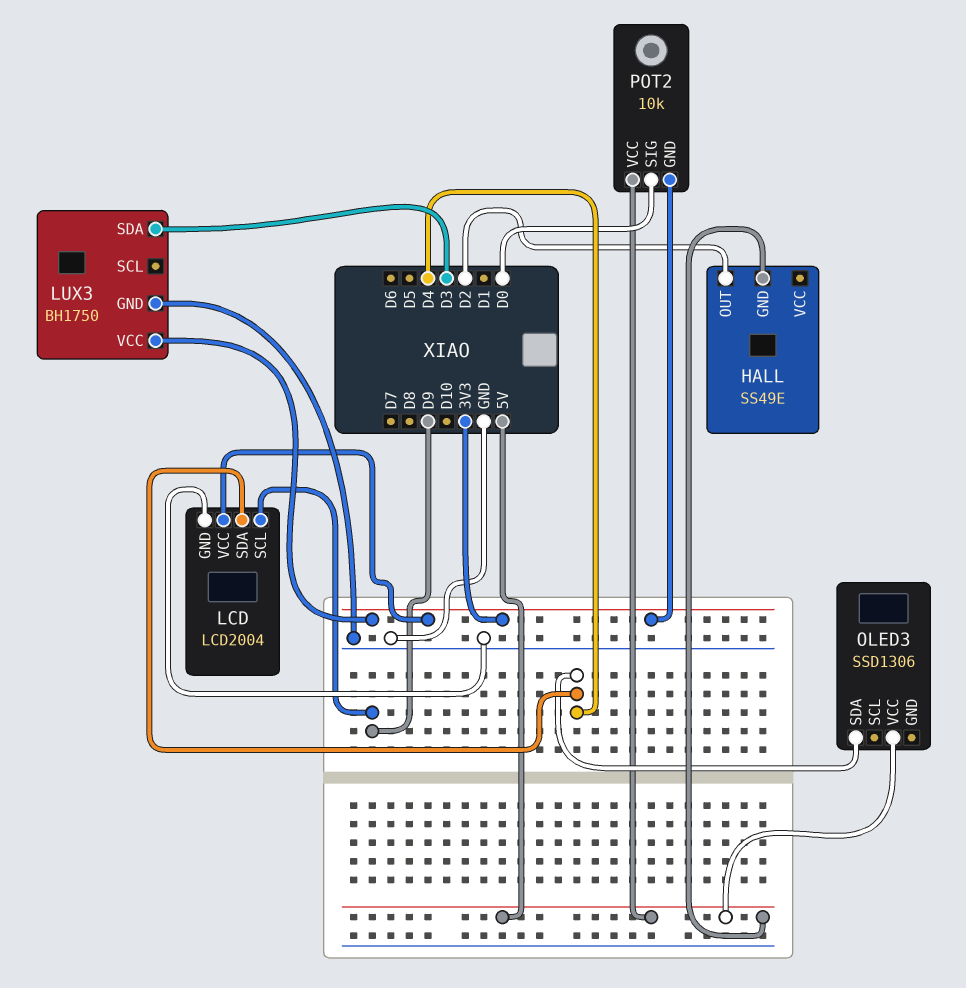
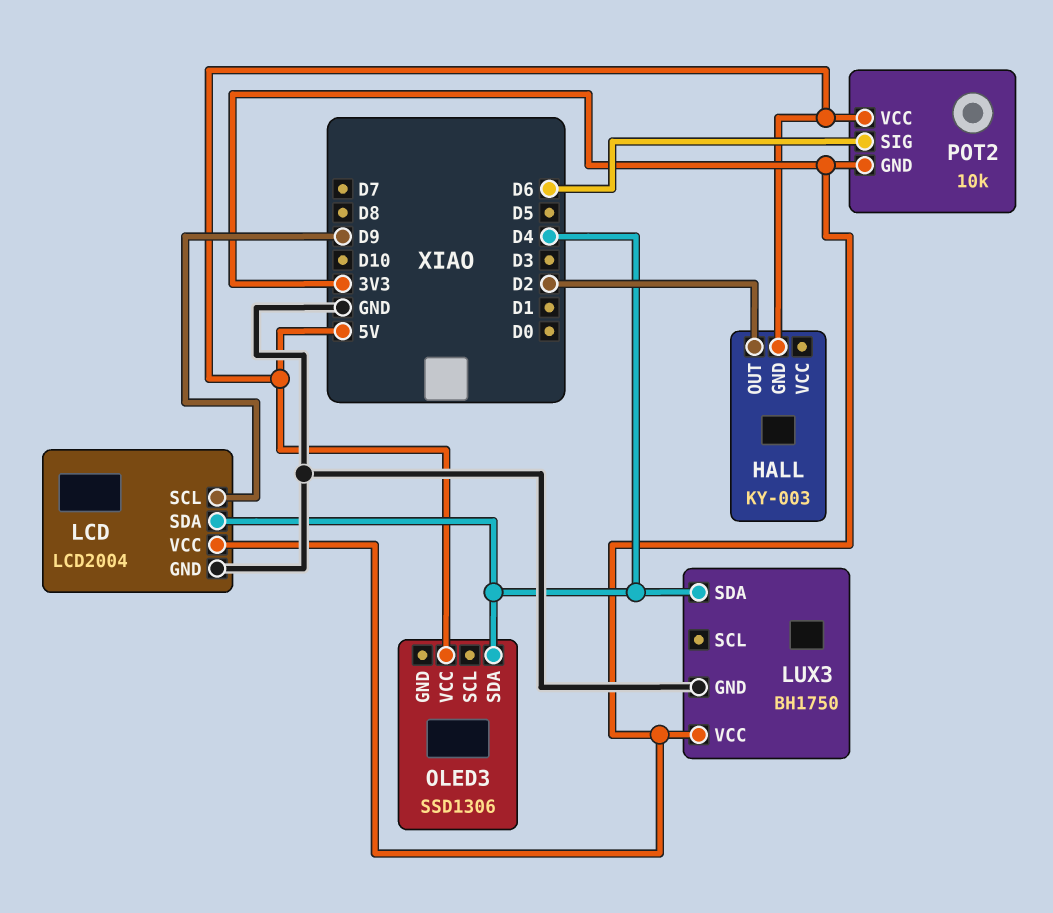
HALL: SS49E -> KY-003
LUX3 pin SDA: D3 -> D4
POT2 pin SIG: D0 -> D6

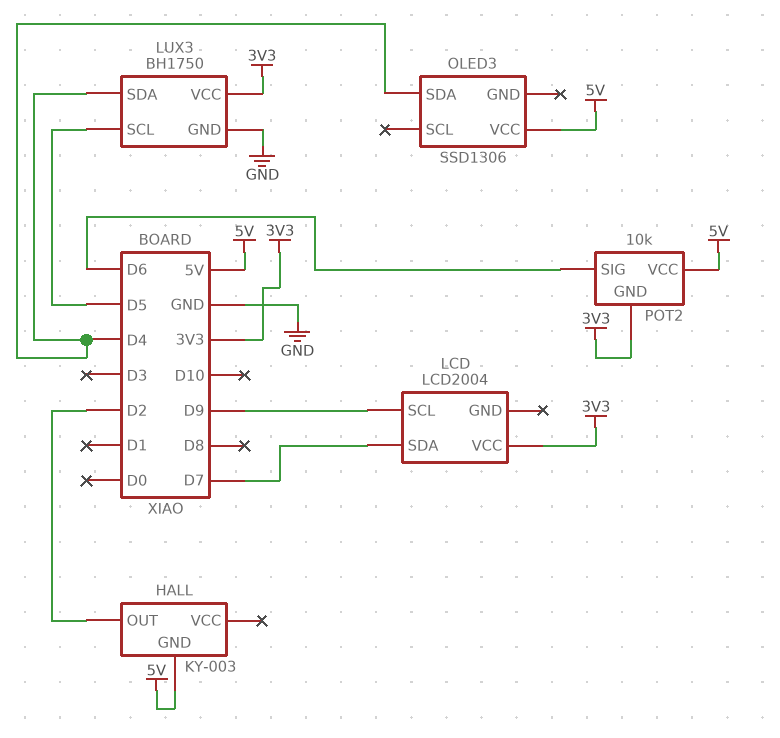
LCD pin GND: GND -> none
LCD pin SDA: D4 -> D7
LUX3 pin SCL: none -> D5

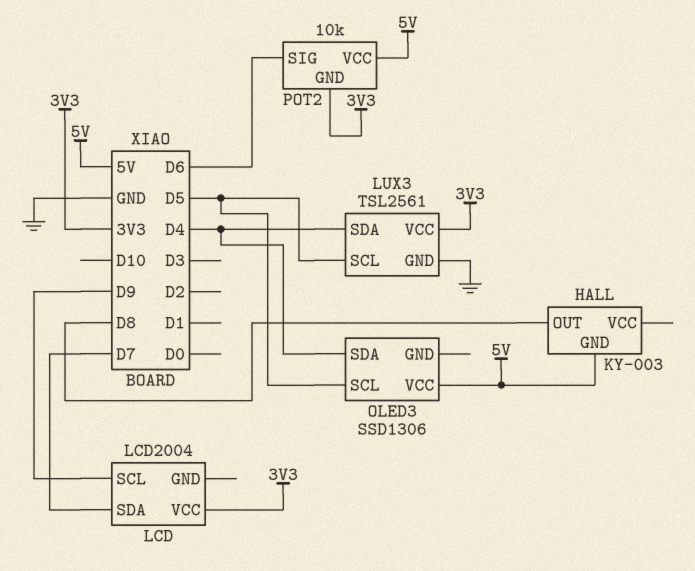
HALL pin OUT: D2 -> D8
LUX3: BH1750 -> TSL2561
OLED3 pin SCL: none -> D5

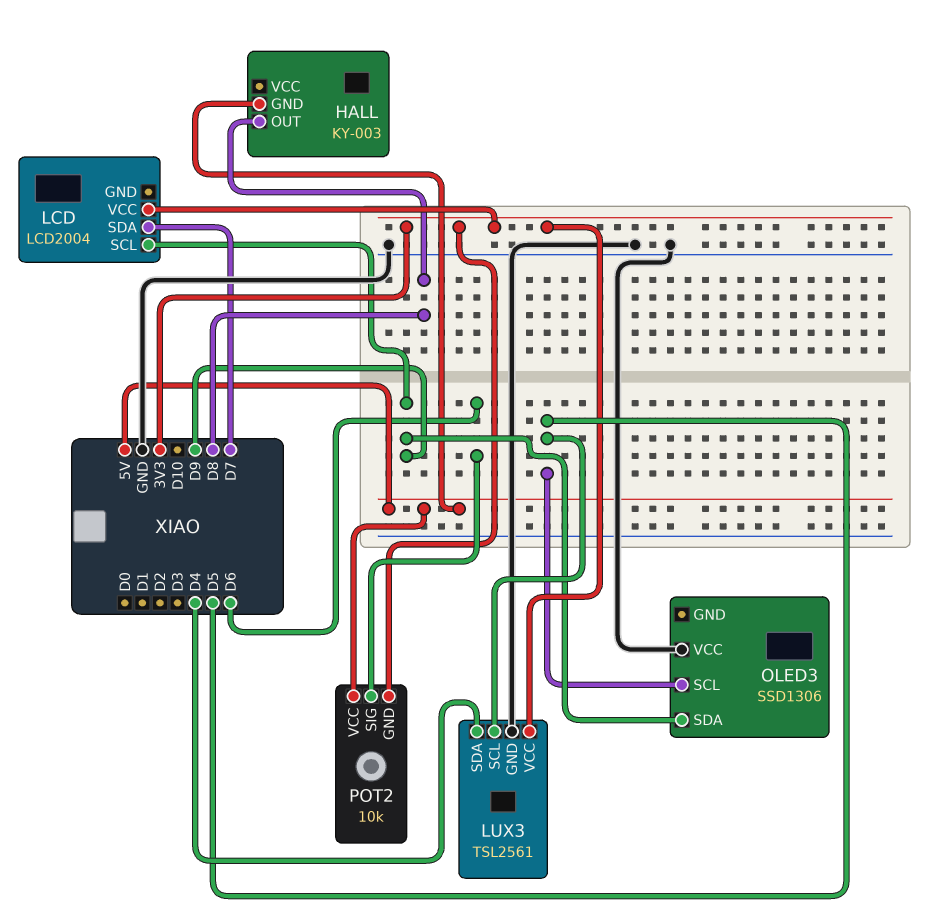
OLED3 pin SDA: D4 -> D9
OLED3 pin VCC: 5V -> GND

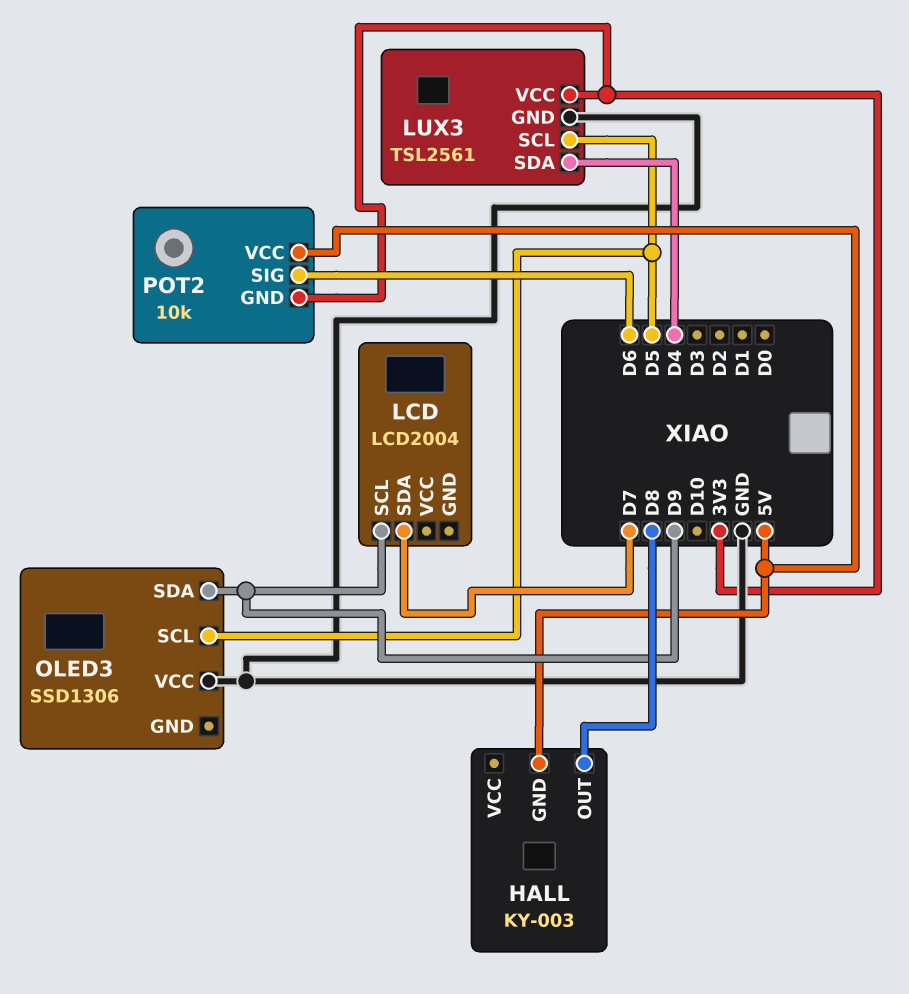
LCD pin VCC: 3V3 -> none

